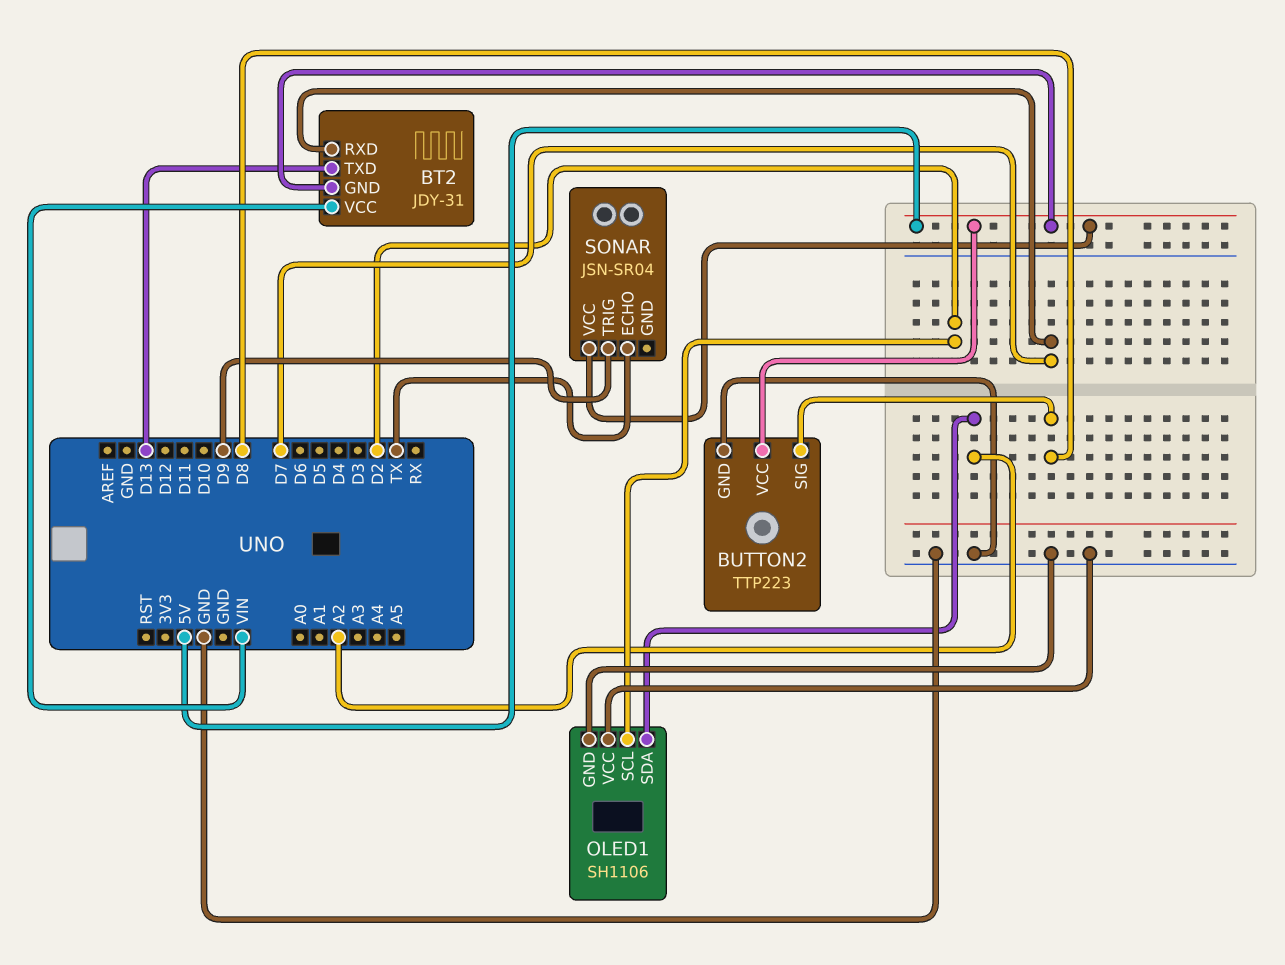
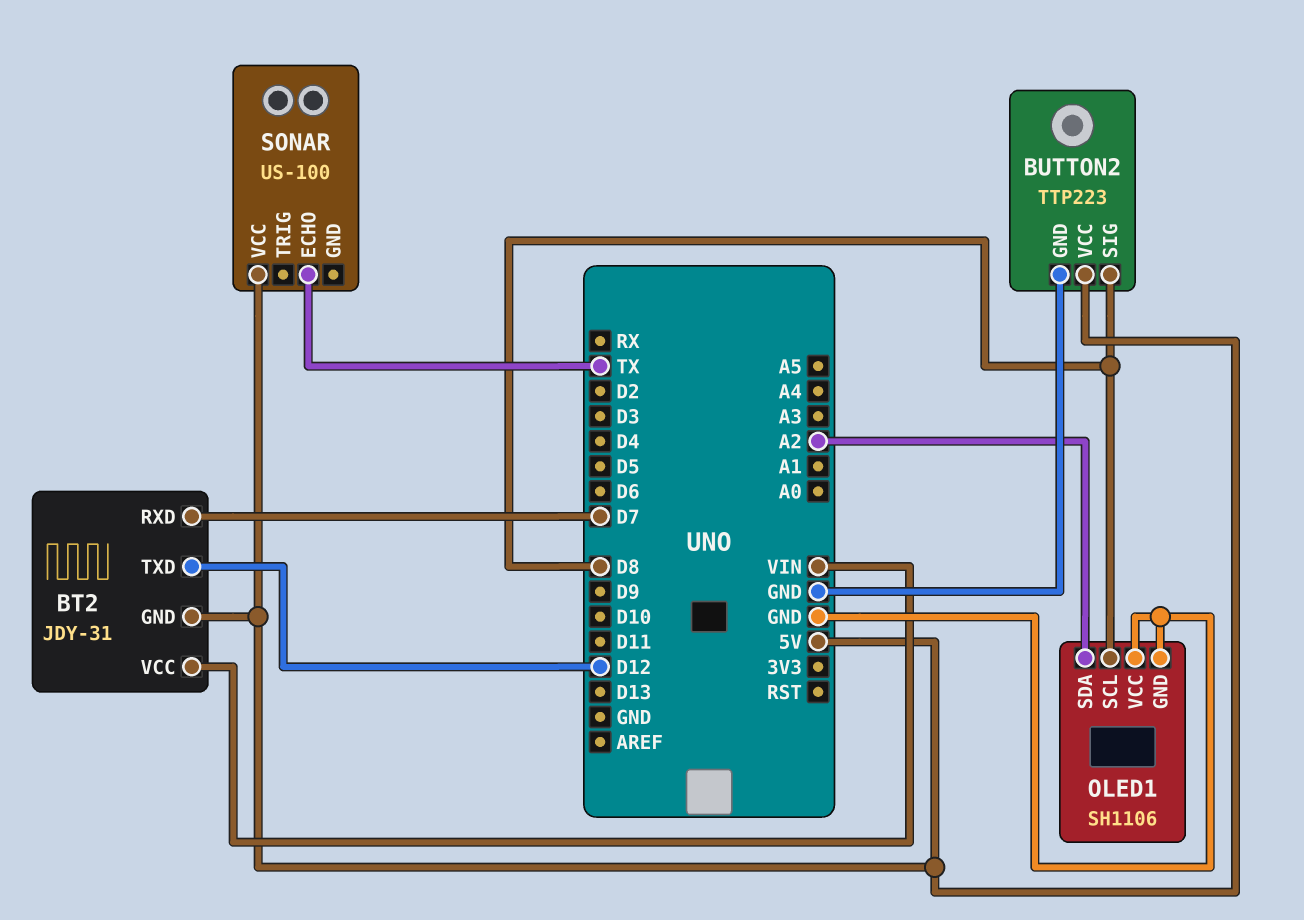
BT2 pin TXD: D13 -> D12
OLED1 pin SCL: D2 -> D8
SONAR: JSN-SR04 -> US-100
SONAR pin TRIG: D9 -> none

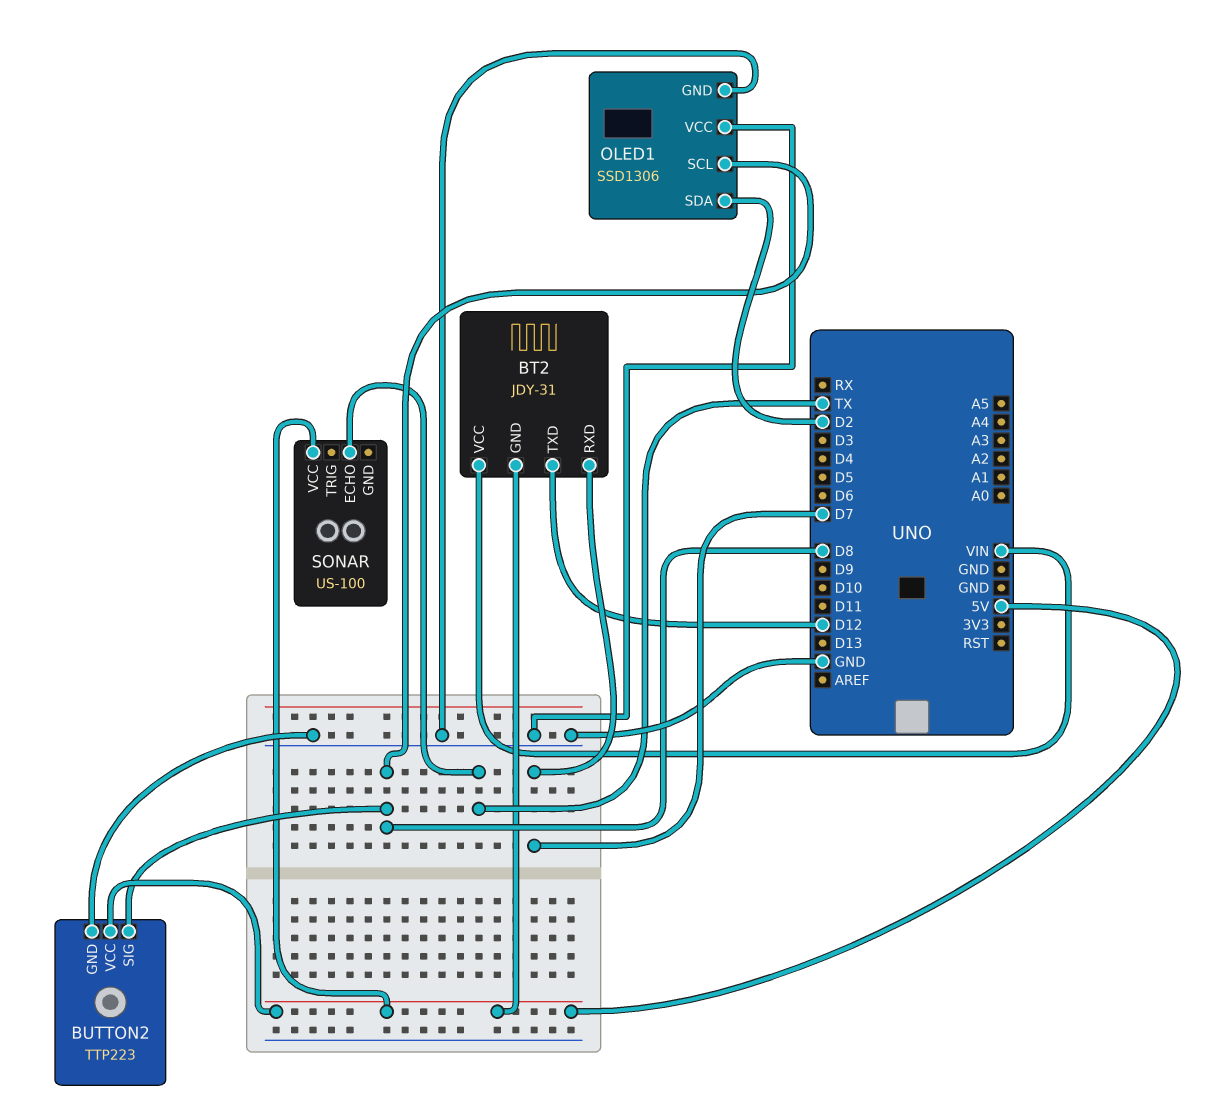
OLED1: SH1106 -> SSD1306
OLED1 pin SDA: A2 -> D2

